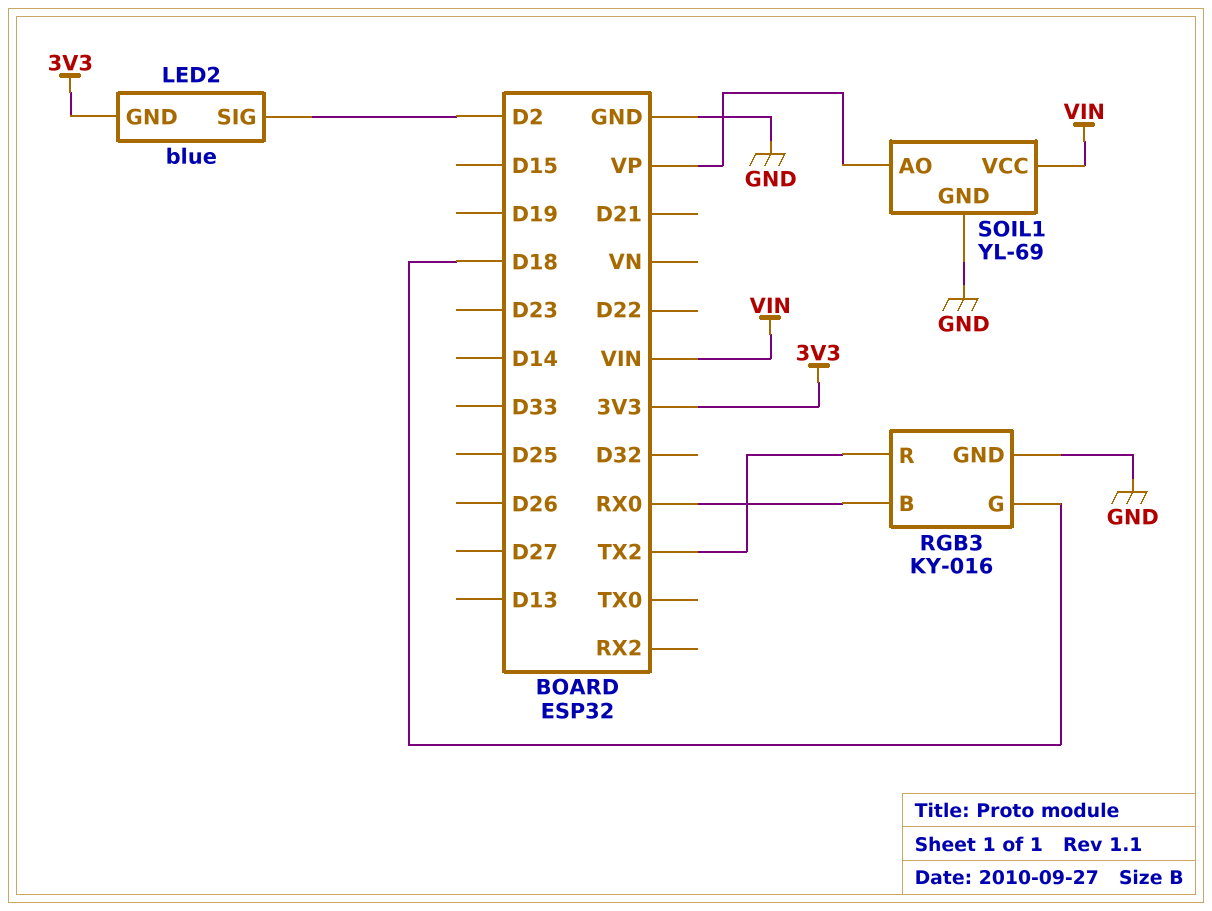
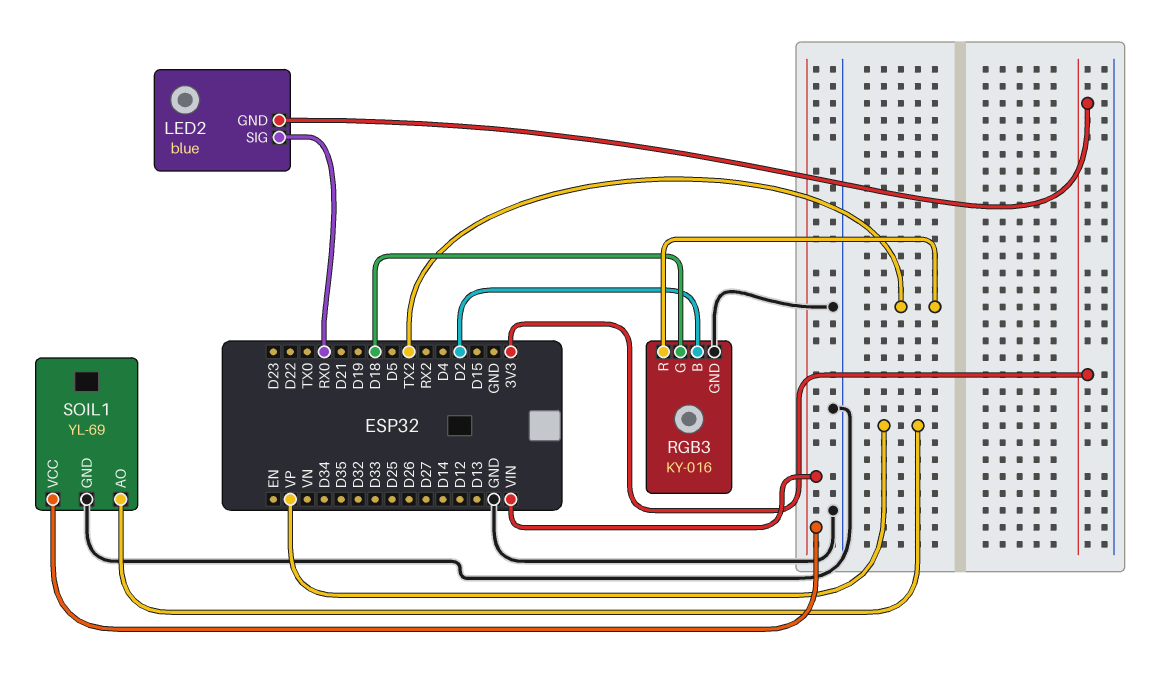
LED2 pin SIG: D2 -> RX0
RGB3 pin B: RX0 -> D2

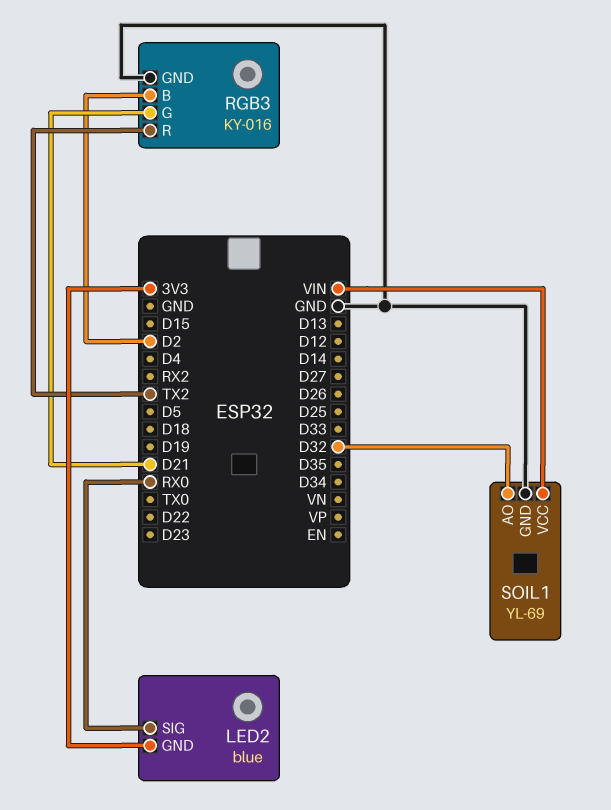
RGB3 pin G: D18 -> D21
SOIL1 pin AO: VP -> D32

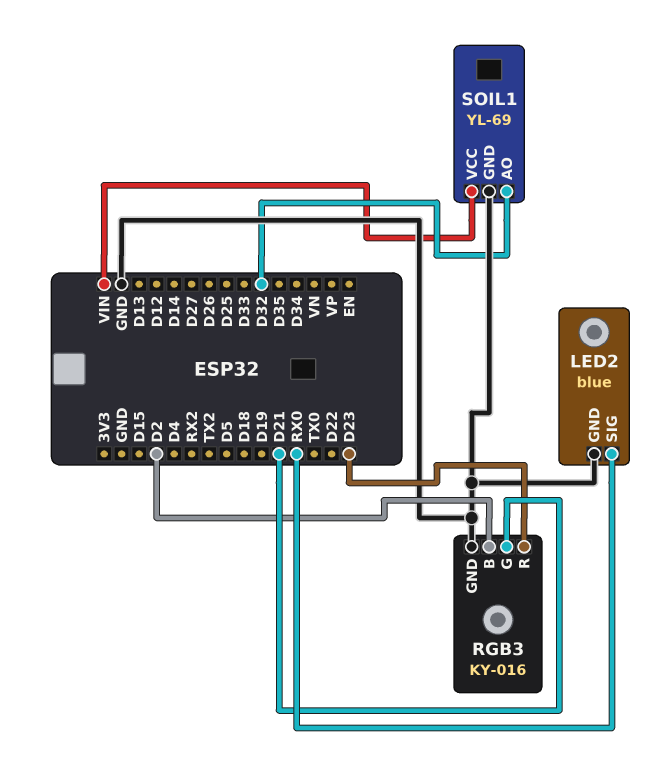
LED2 pin GND: 3V3 -> GND
RGB3 pin R: TX2 -> D23

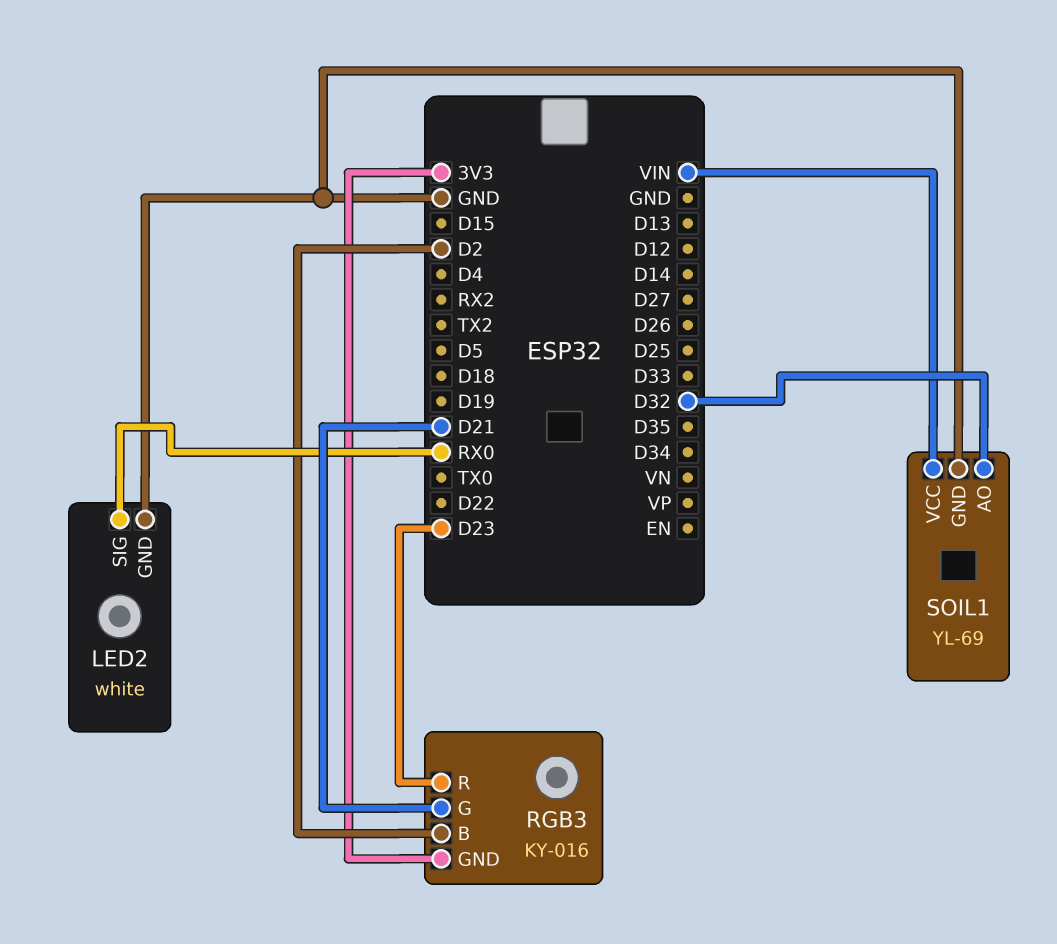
LED2: blue -> white
RGB3 pin GND: GND -> 3V3

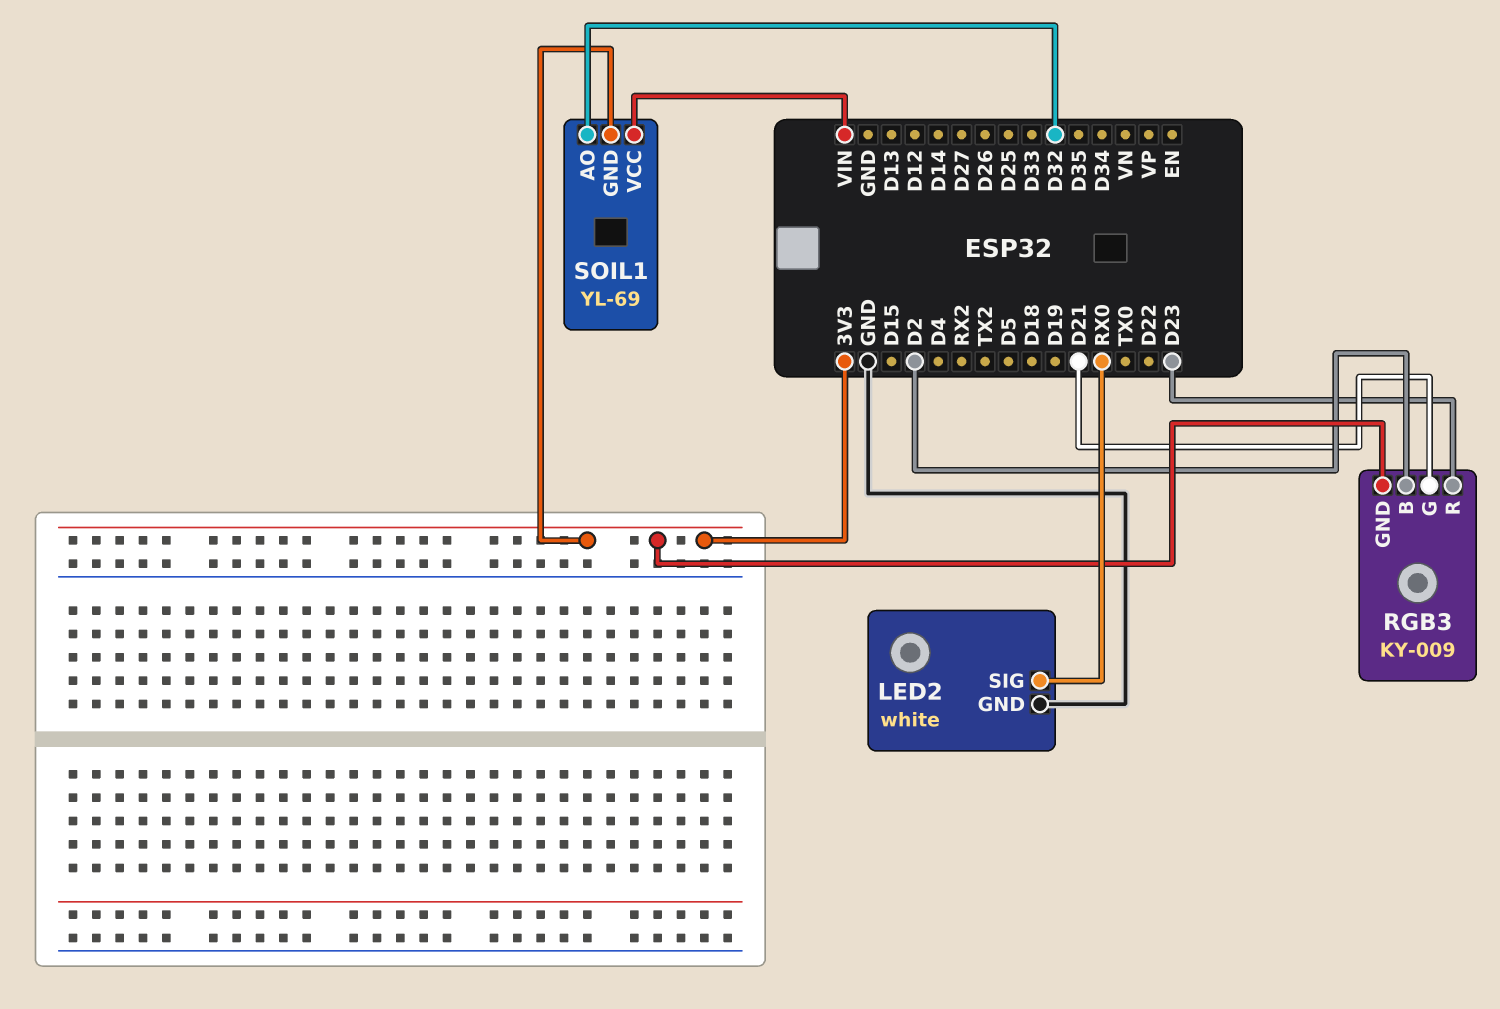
RGB3: KY-016 -> KY-009
SOIL1 pin GND: GND -> 3V3

